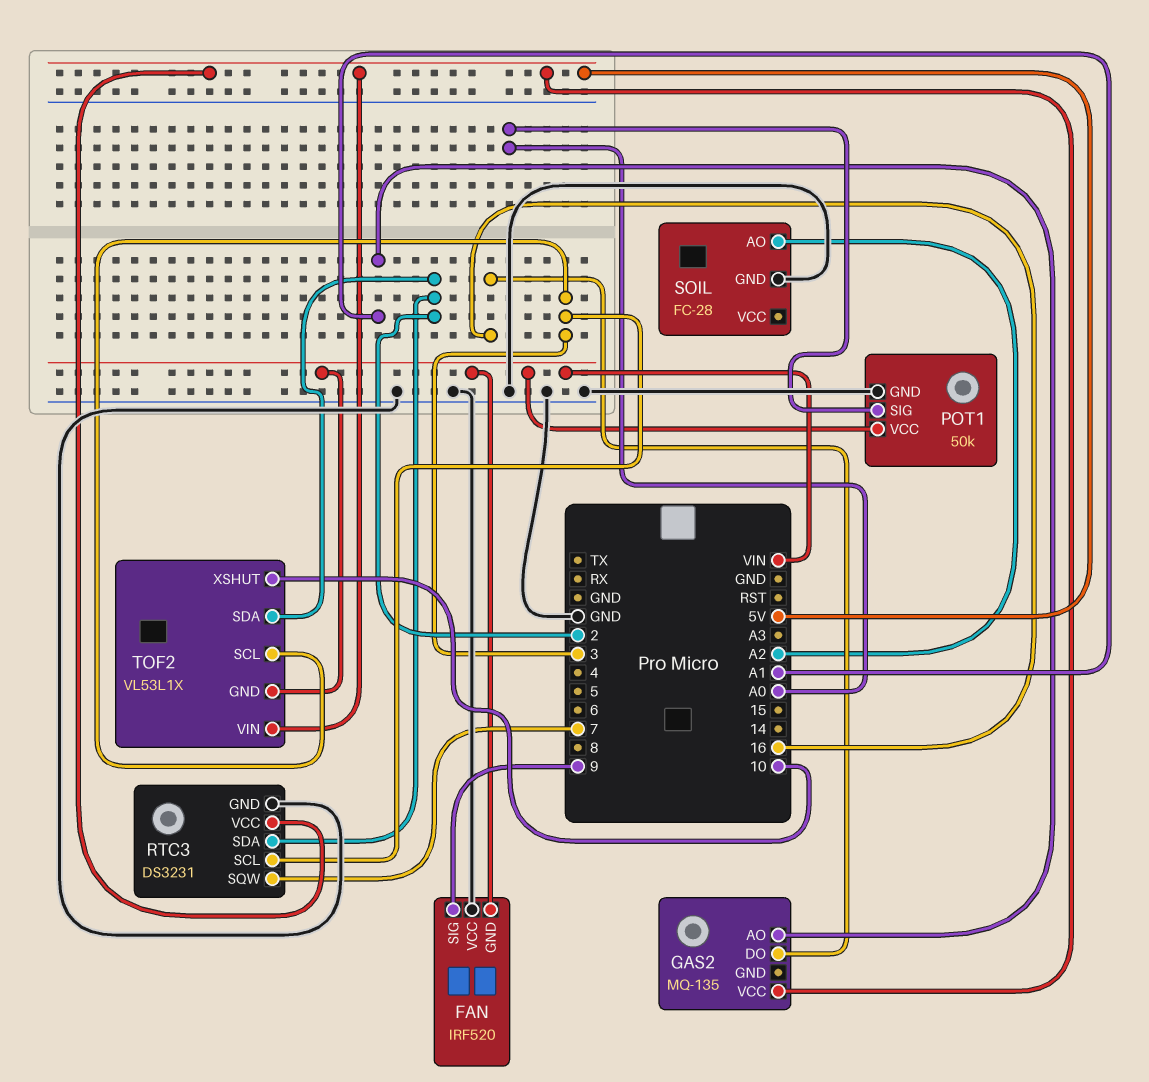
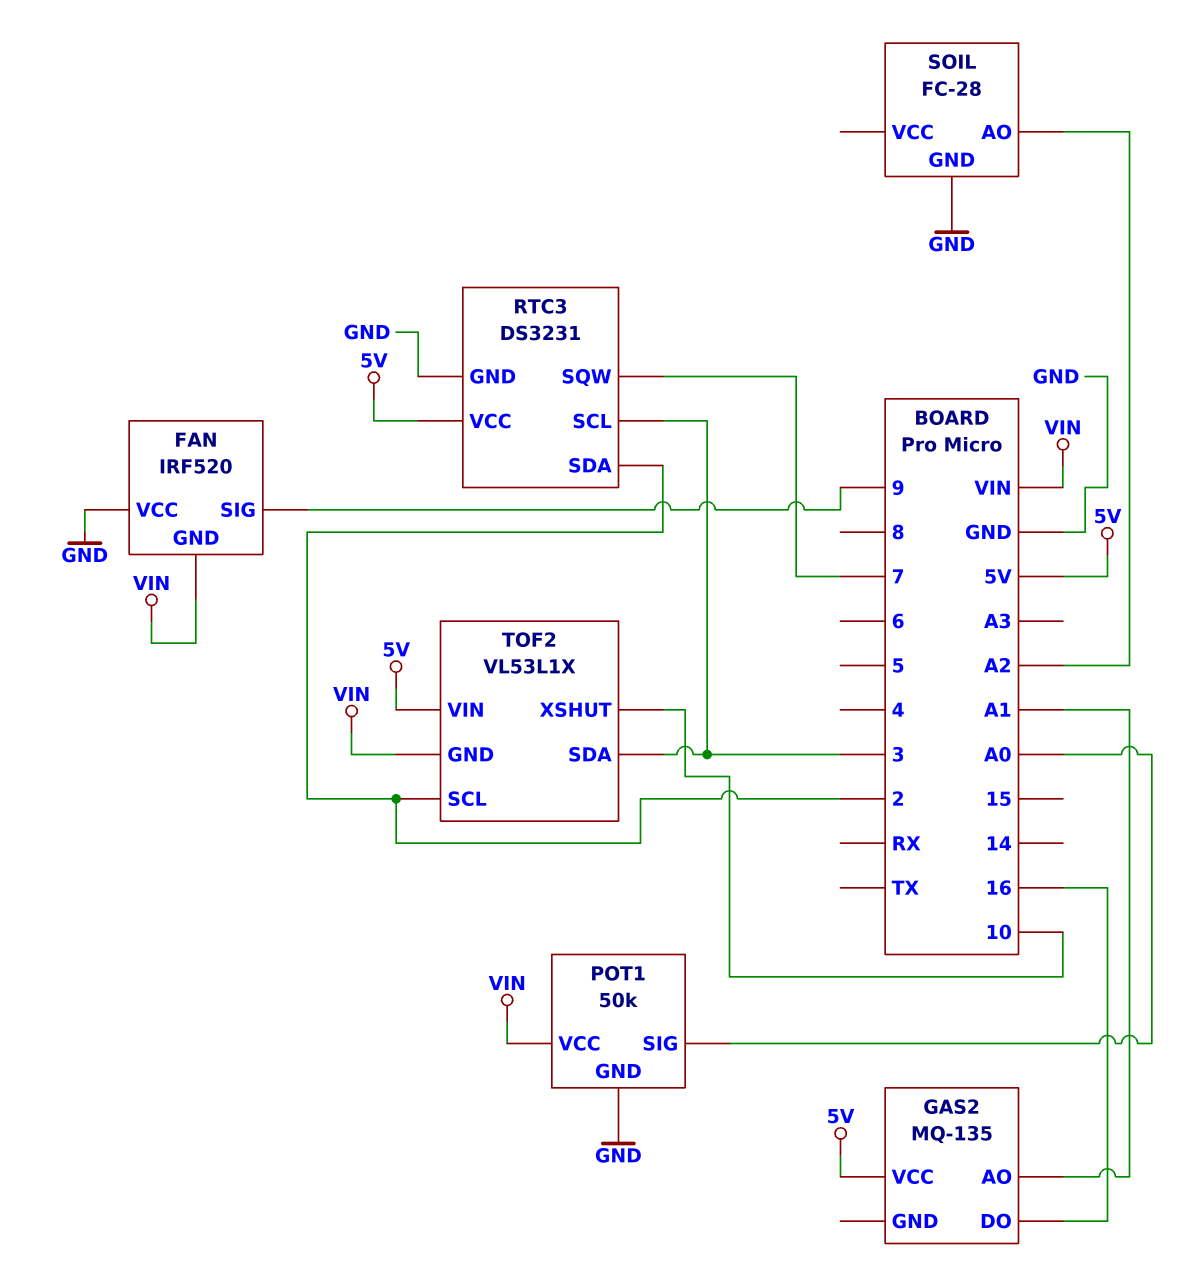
TOF2 pin SCL: 3 -> 2
TOF2 pin SDA: 2 -> 3

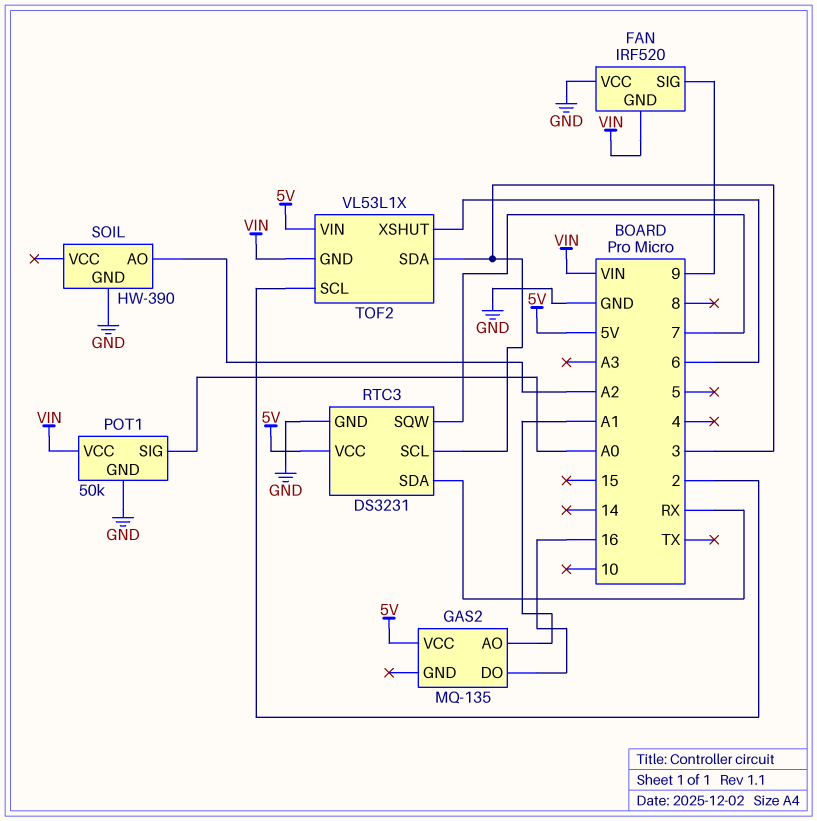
RTC3 pin SDA: 2 -> RX
SOIL: FC-28 -> HW-390
TOF2 pin XSHUT: 10 -> 6

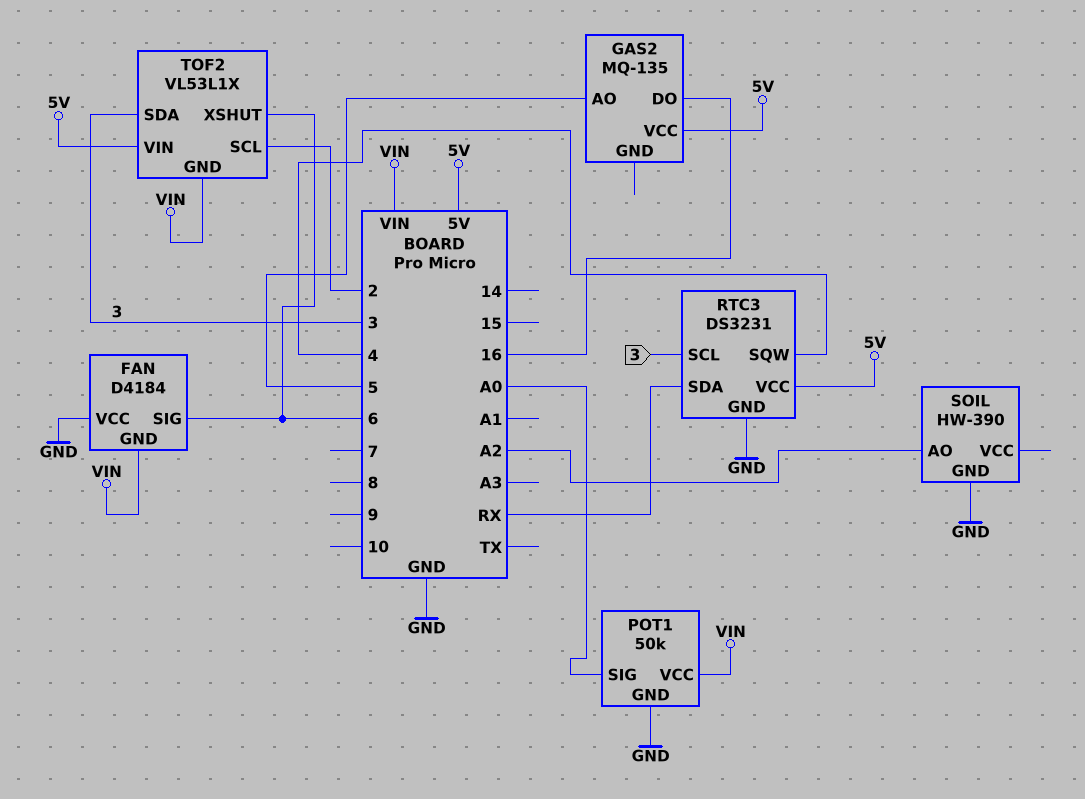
FAN: IRF520 -> D4184
FAN pin SIG: 9 -> 6
GAS2 pin AO: A1 -> 5
RTC3 pin SQW: 7 -> 4

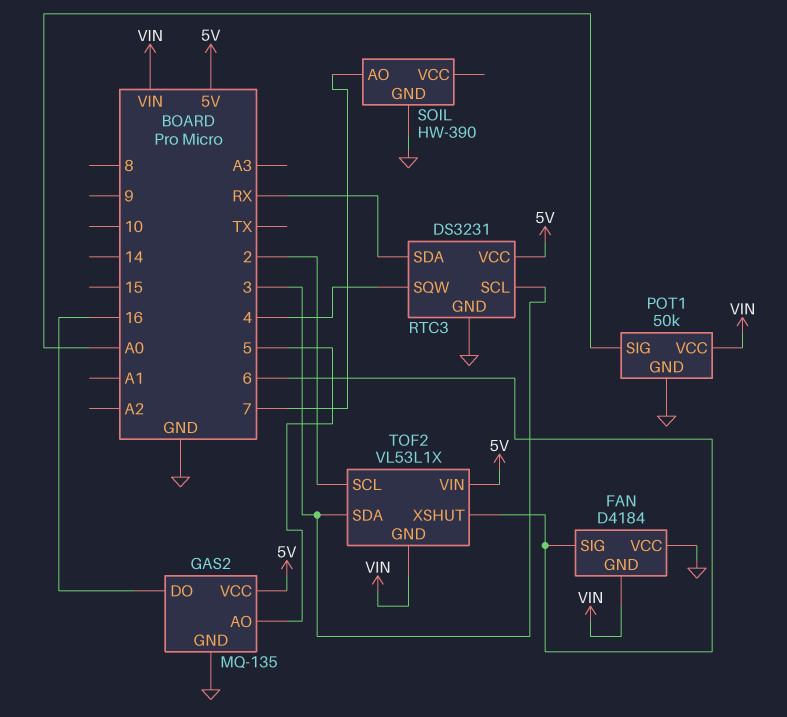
GAS2 pin GND: none -> GND
SOIL pin AO: A2 -> 7

